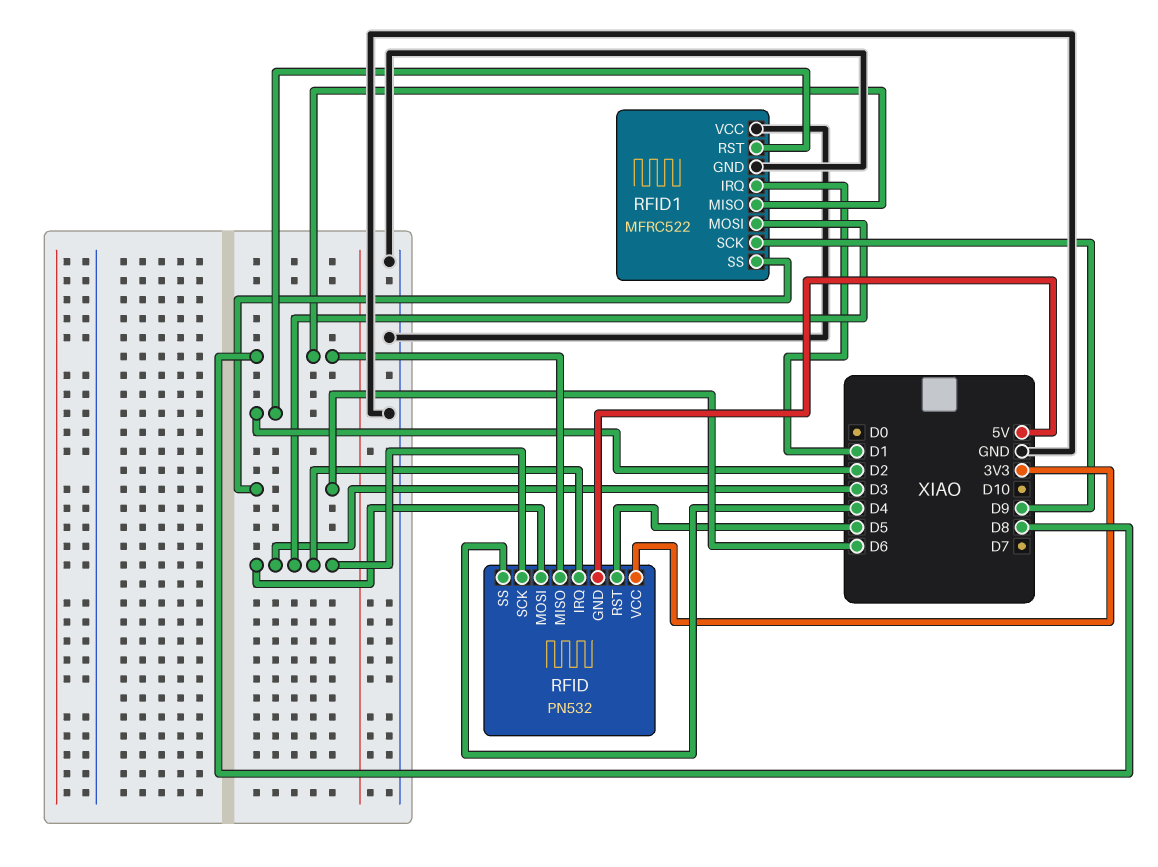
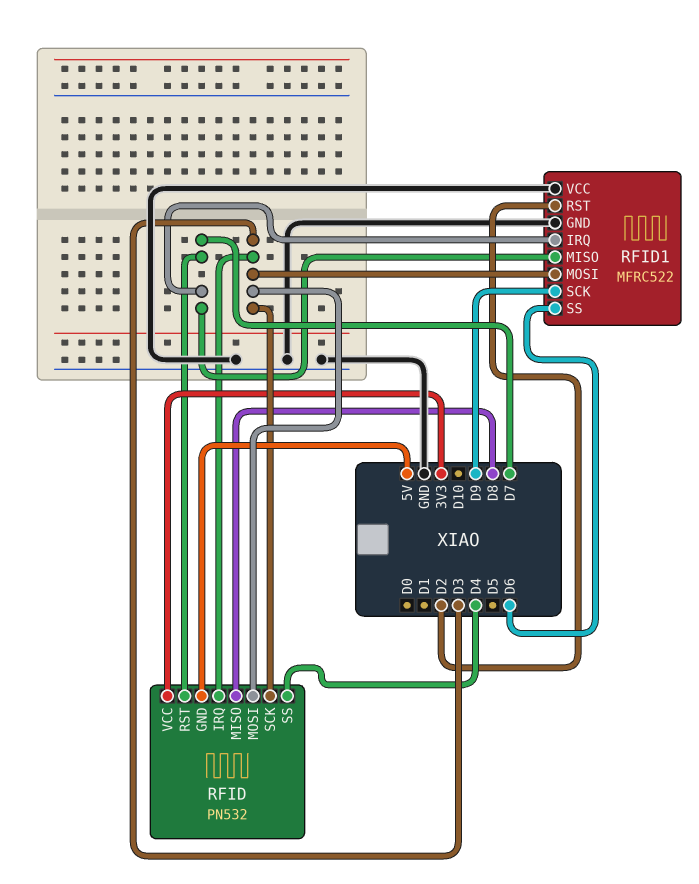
RFID pin RST: D5 -> D7
RFID1 pin IRQ: D1 -> D7
RFID1 pin MISO: D8 -> D7

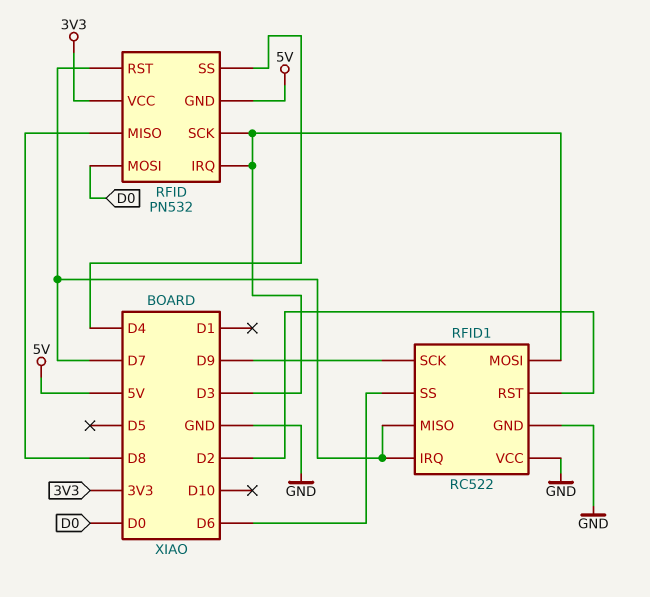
RFID pin MOSI: D3 -> D0
RFID1: MFRC522 -> RC522

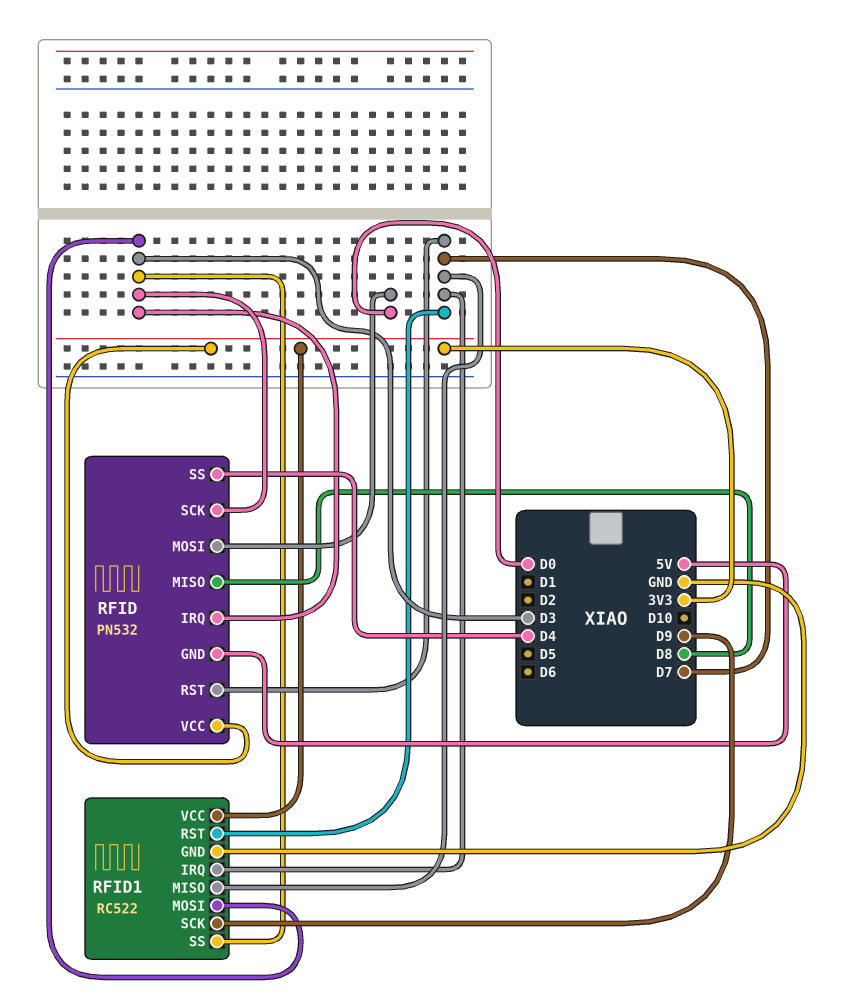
RFID1 pin RST: D2 -> D7
RFID1 pin SS: D6 -> D3
RFID1 pin VCC: GND -> 3V3

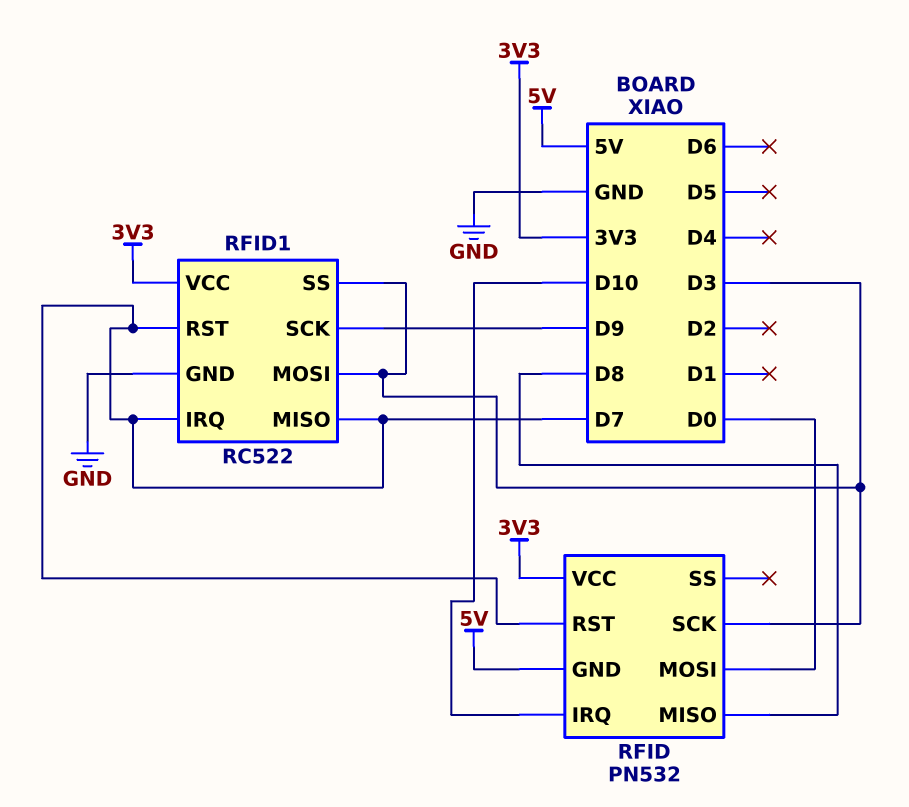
RFID pin IRQ: D3 -> D10
RFID pin SS: D4 -> none

